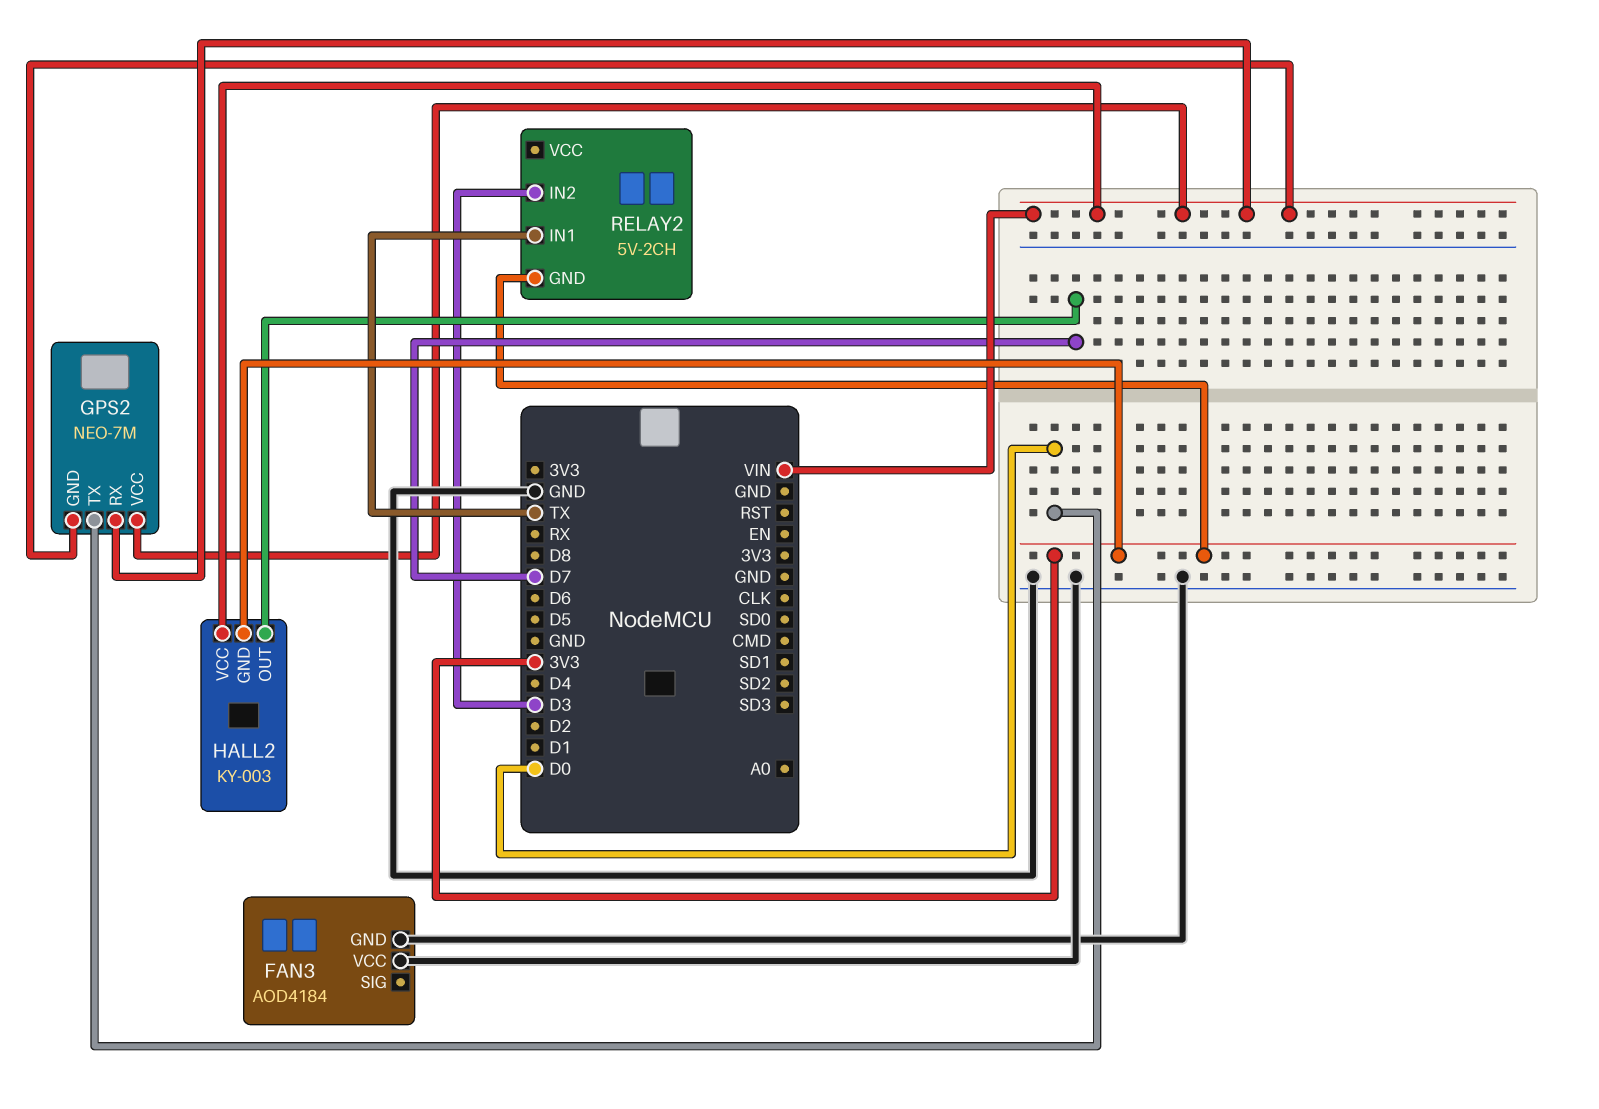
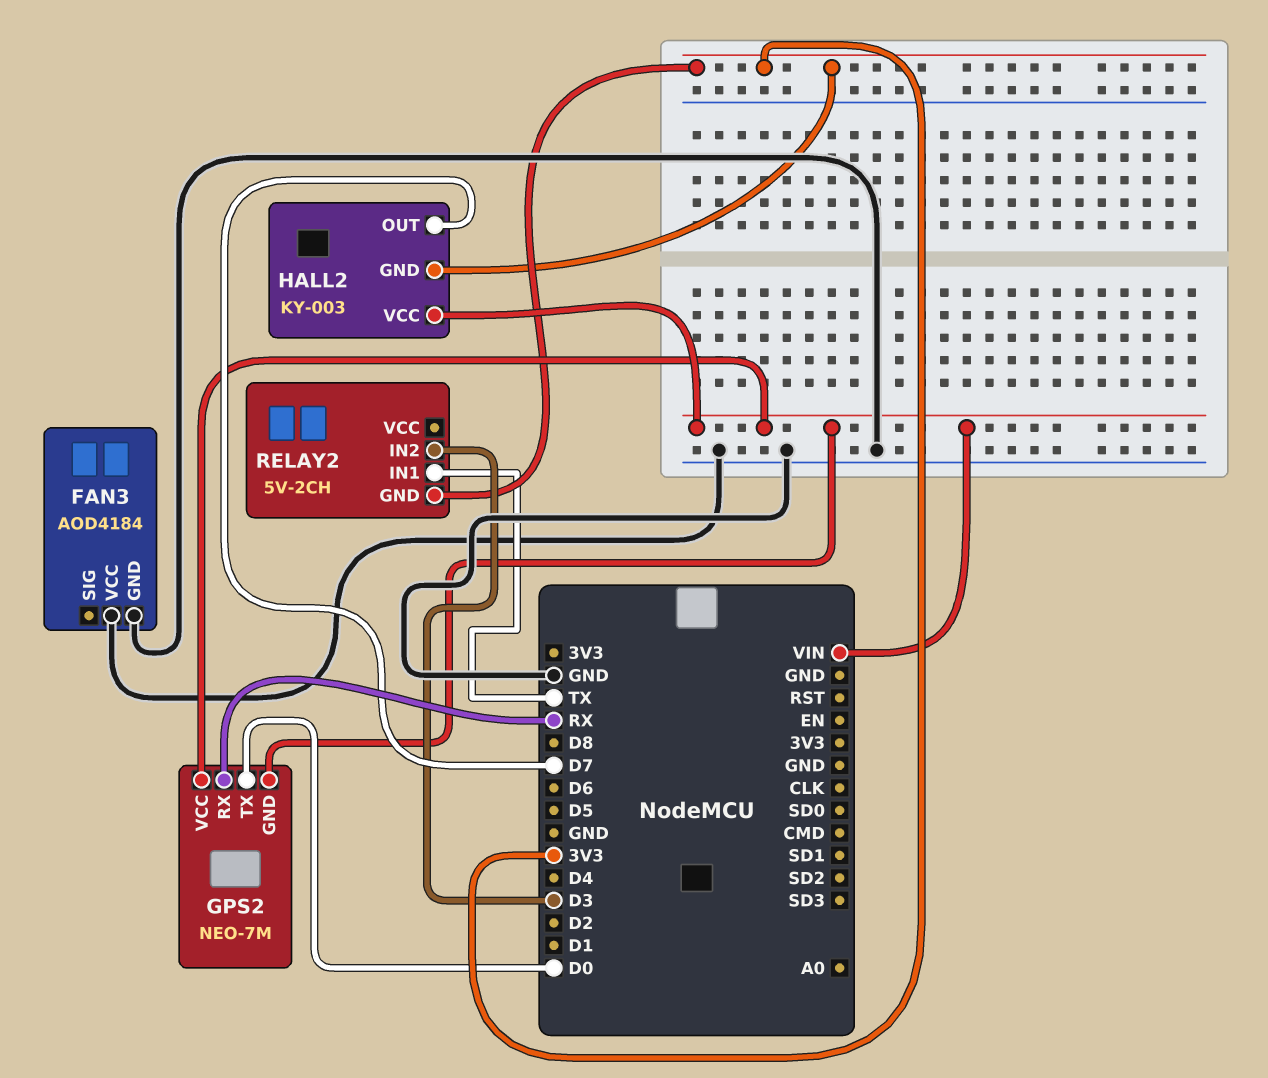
GPS2 pin RX: VIN -> RX

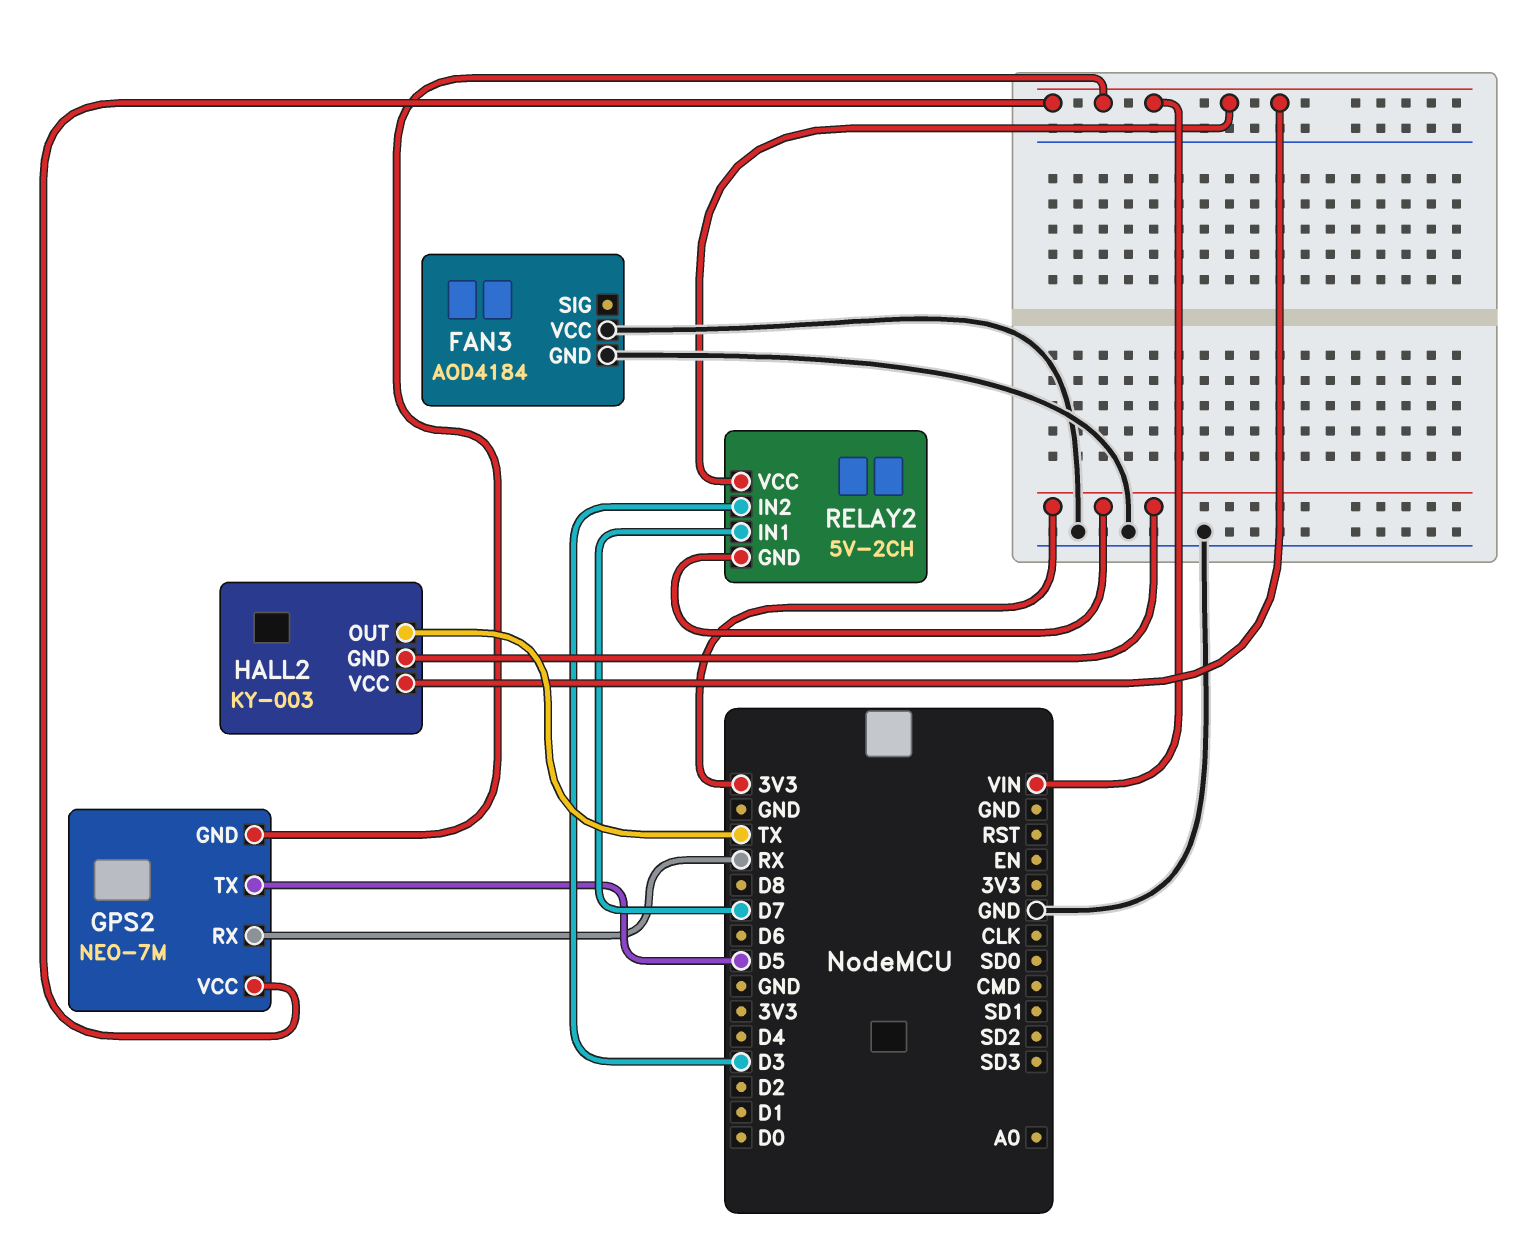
GPS2 pin TX: D0 -> D5
HALL2 pin OUT: D7 -> TX
RELAY2 pin IN1: TX -> D7
RELAY2 pin VCC: none -> VIN

